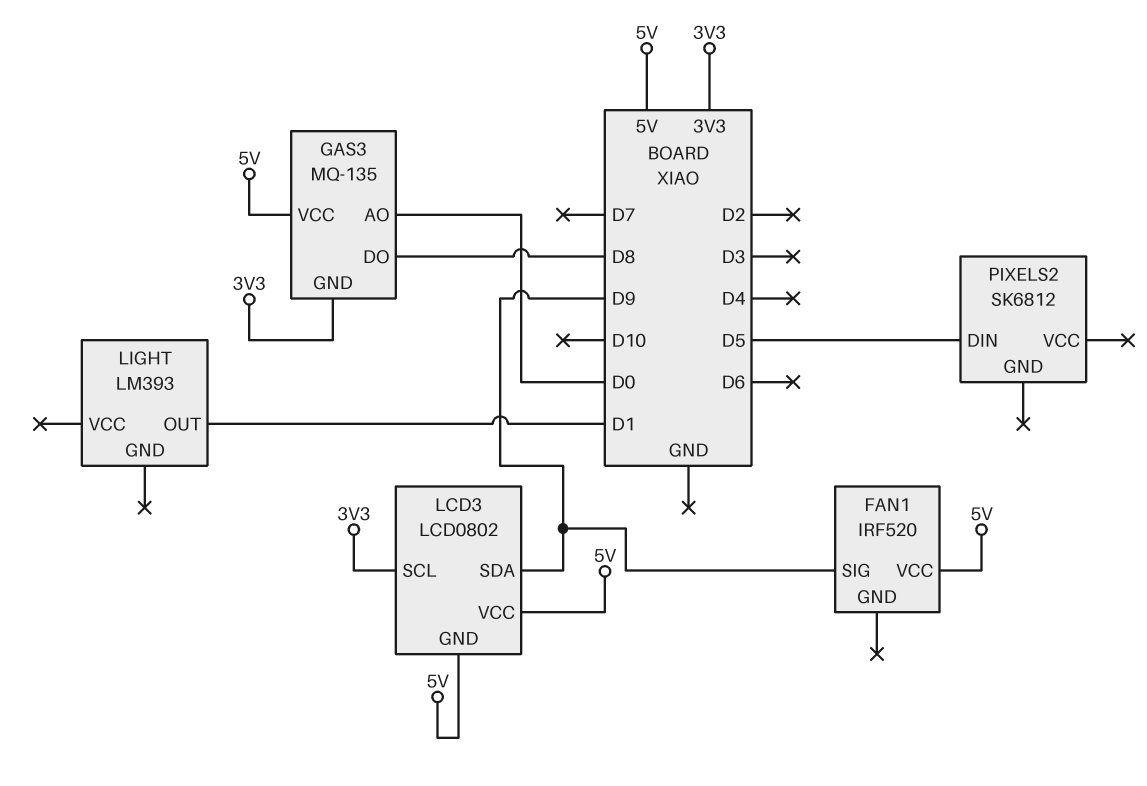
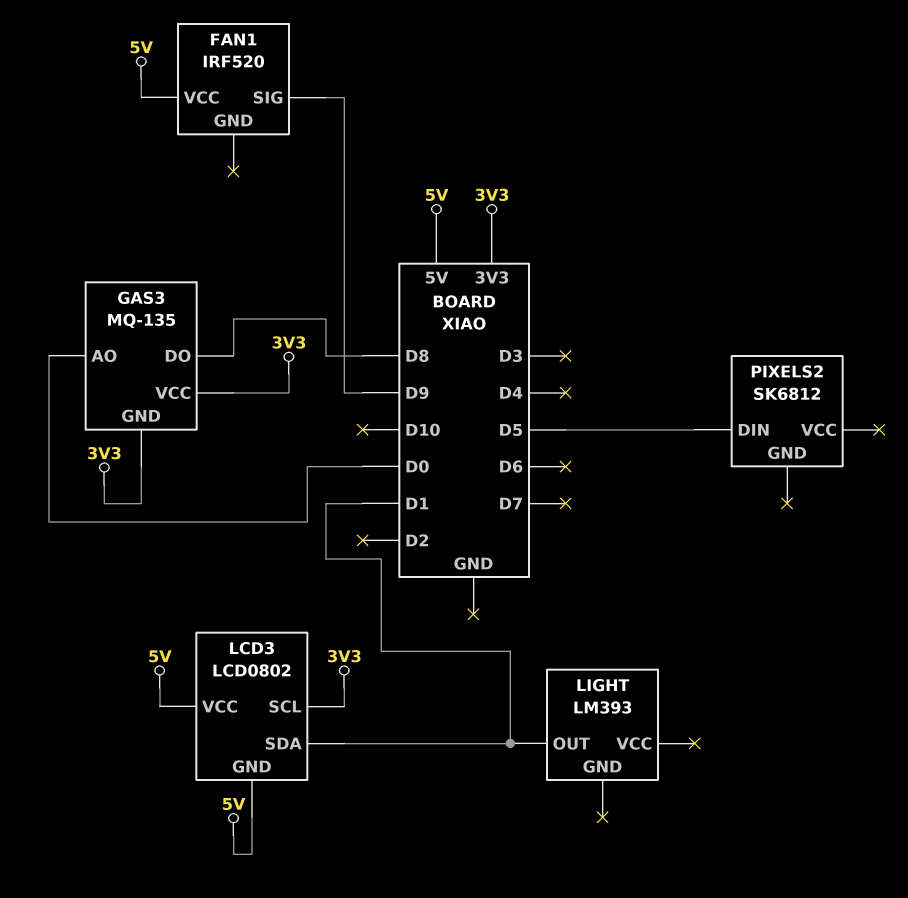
GAS3 pin VCC: 5V -> 3V3
LCD3 pin SDA: D9 -> D1

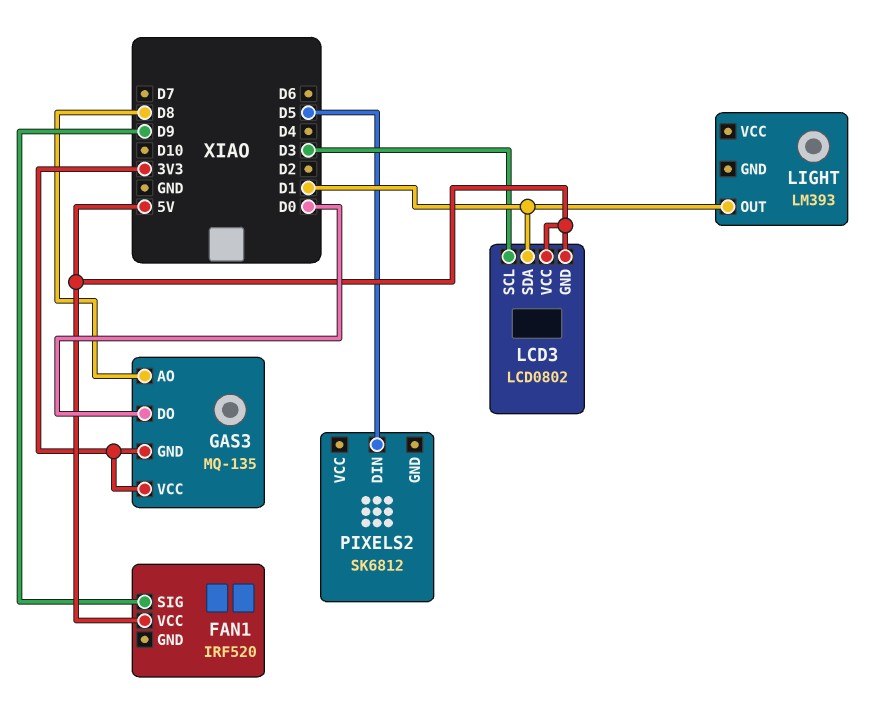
GAS3 pin AO: D0 -> D8
GAS3 pin DO: D8 -> D0
LCD3 pin SCL: 3V3 -> D3

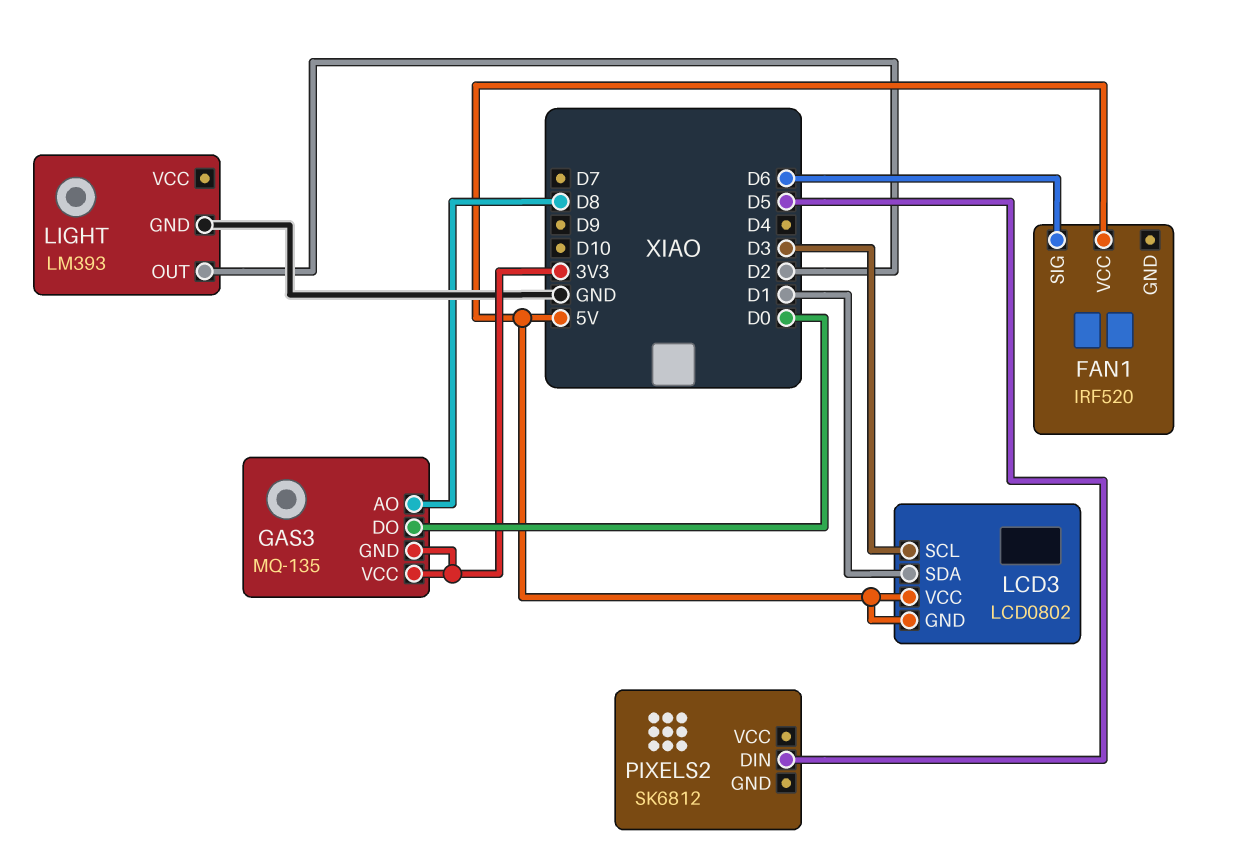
FAN1 pin SIG: D9 -> D6
LIGHT pin GND: none -> GND
LIGHT pin OUT: D1 -> D2

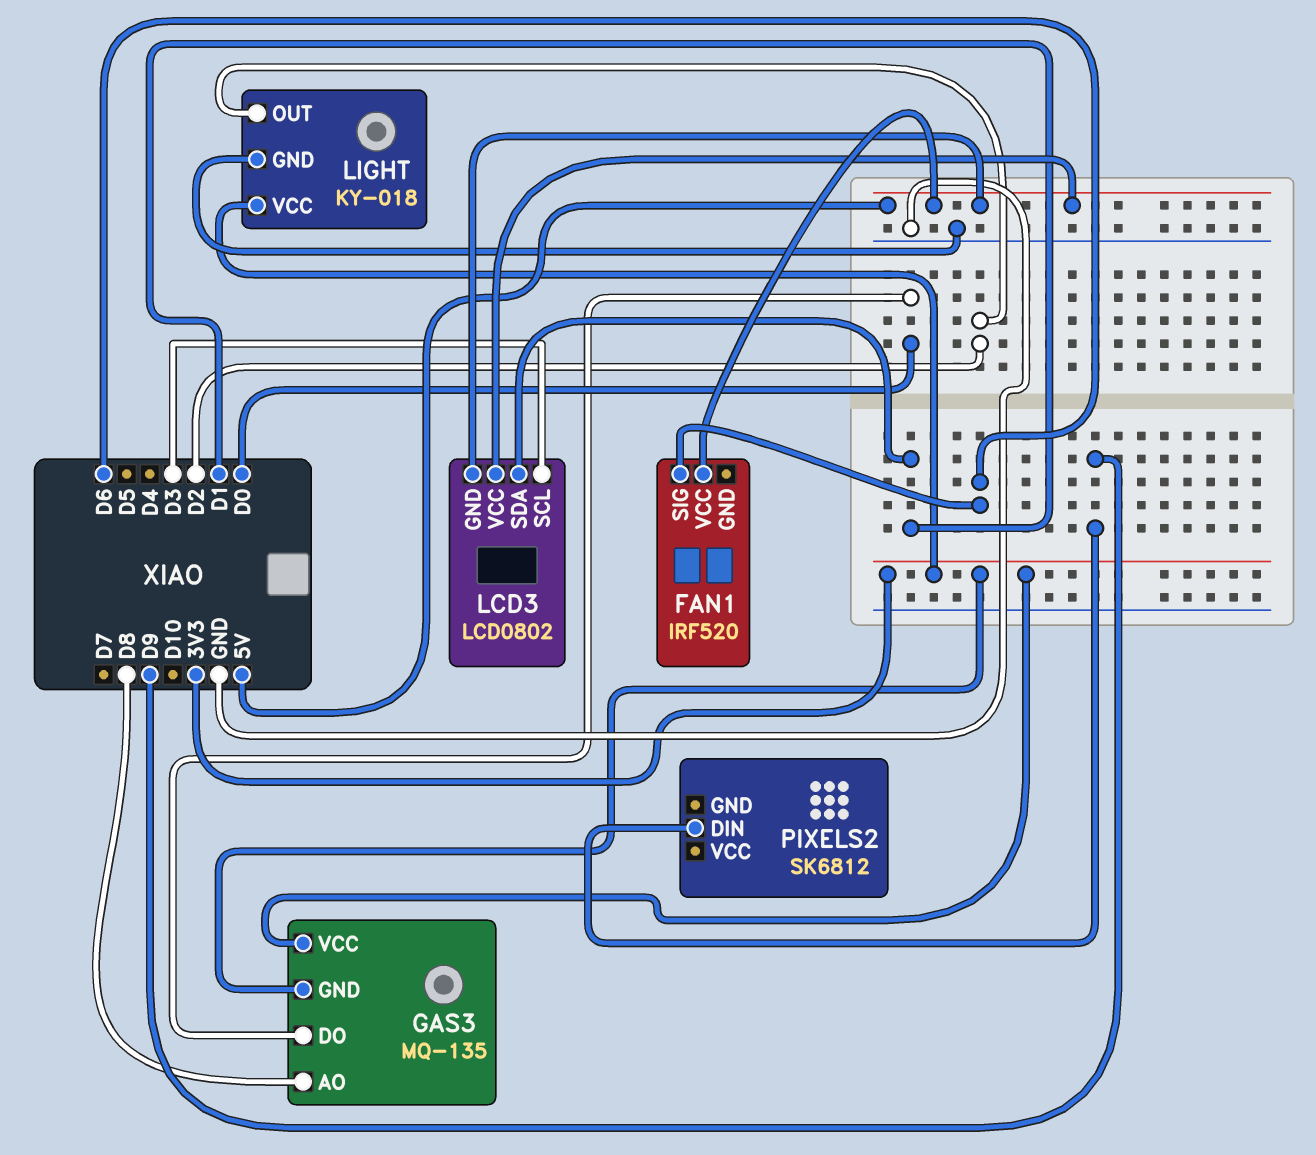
LIGHT: LM393 -> KY-018
LIGHT pin VCC: none -> 3V3
PIXELS2 pin DIN: D5 -> D9

